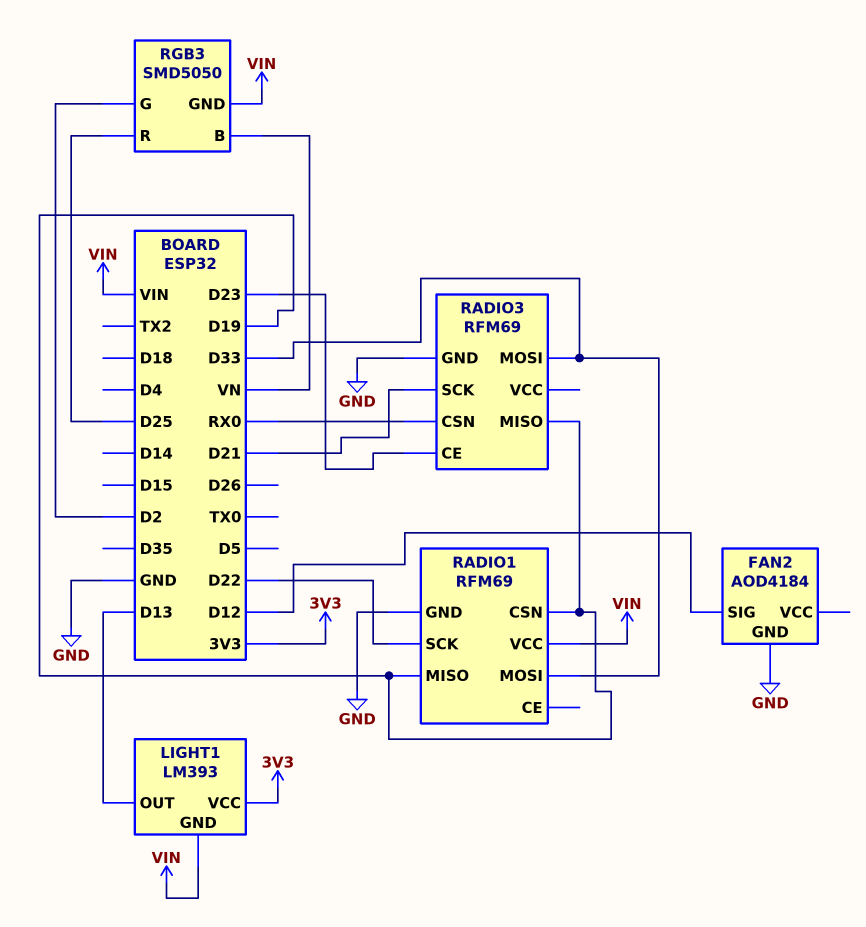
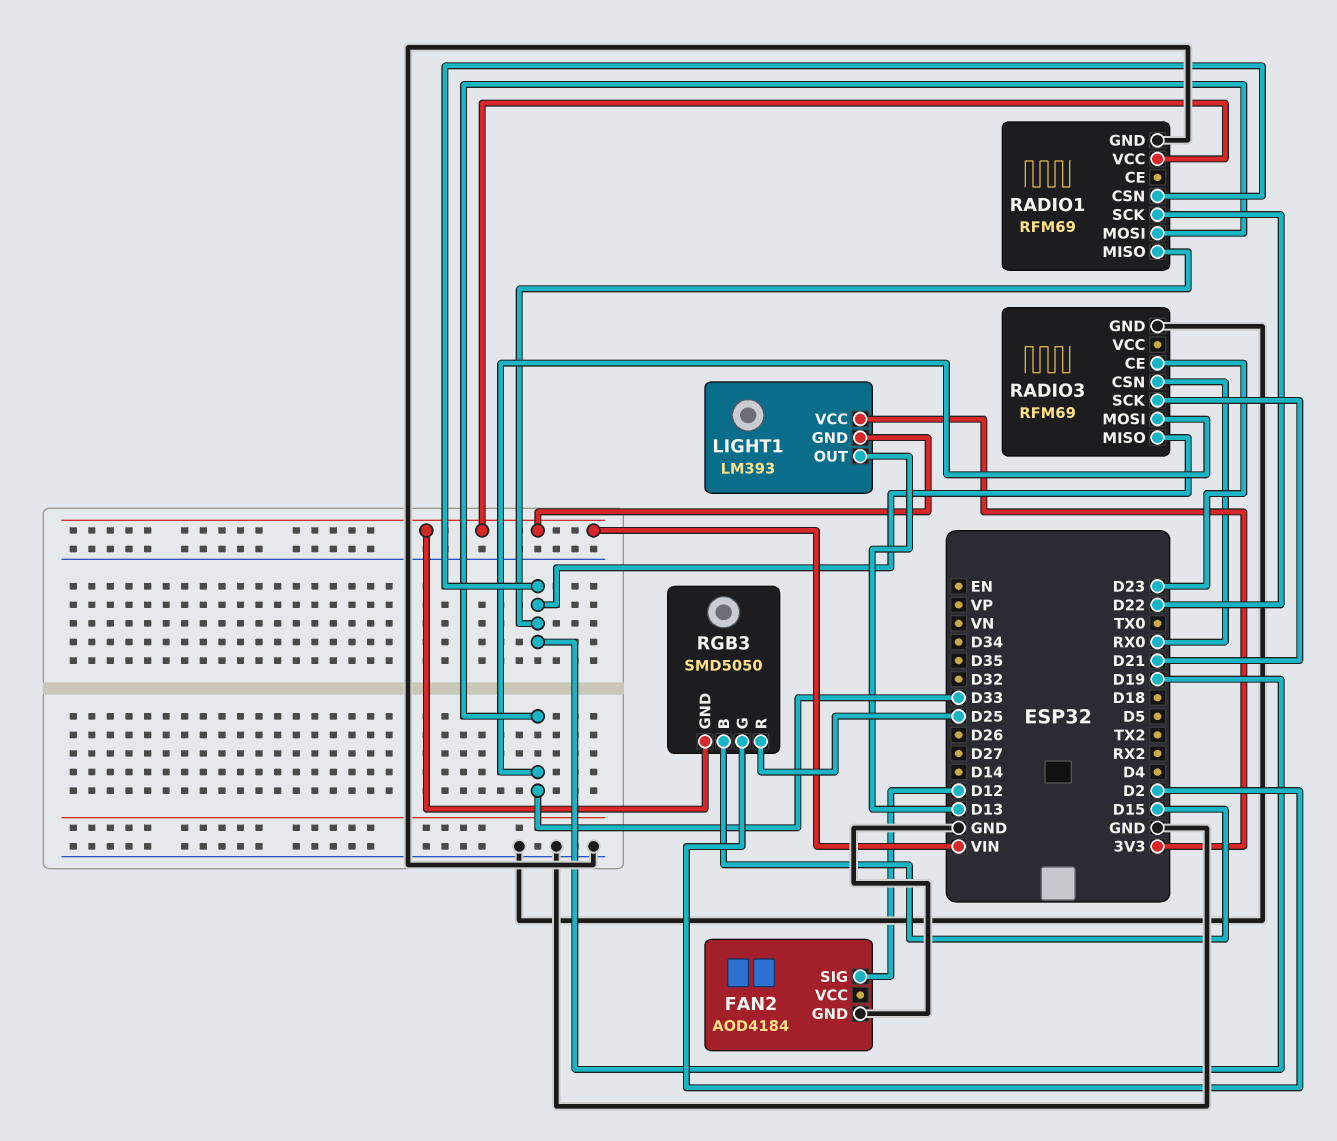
RGB3 pin B: VN -> D15

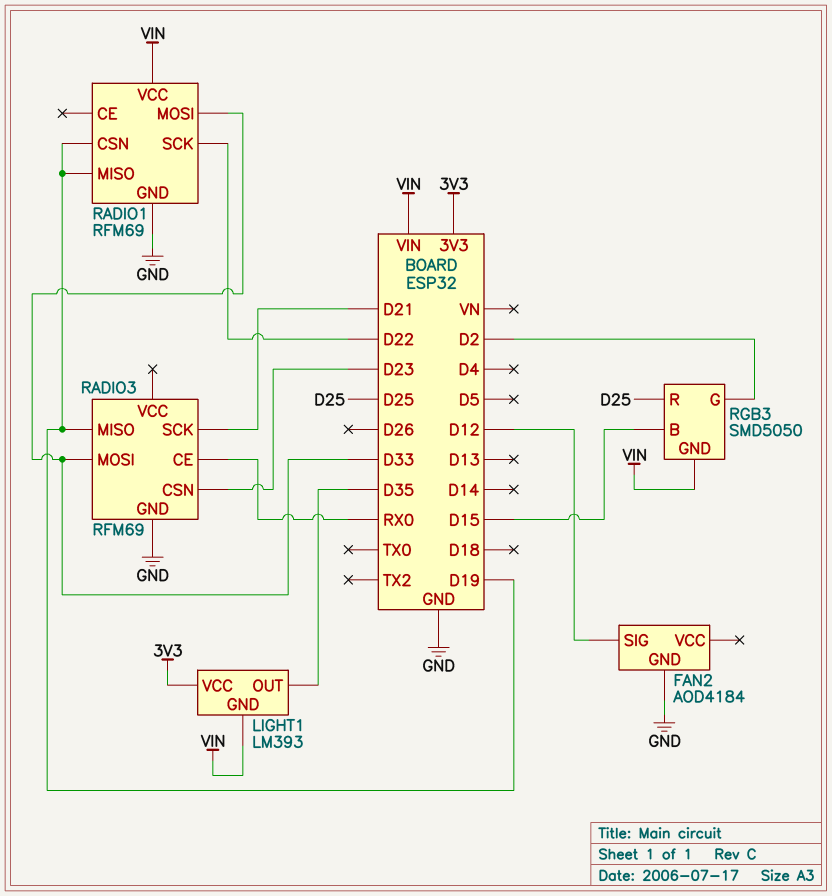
LIGHT1 pin OUT: D13 -> D35
RADIO3 pin CE: D23 -> RX0
RADIO3 pin CSN: RX0 -> D23

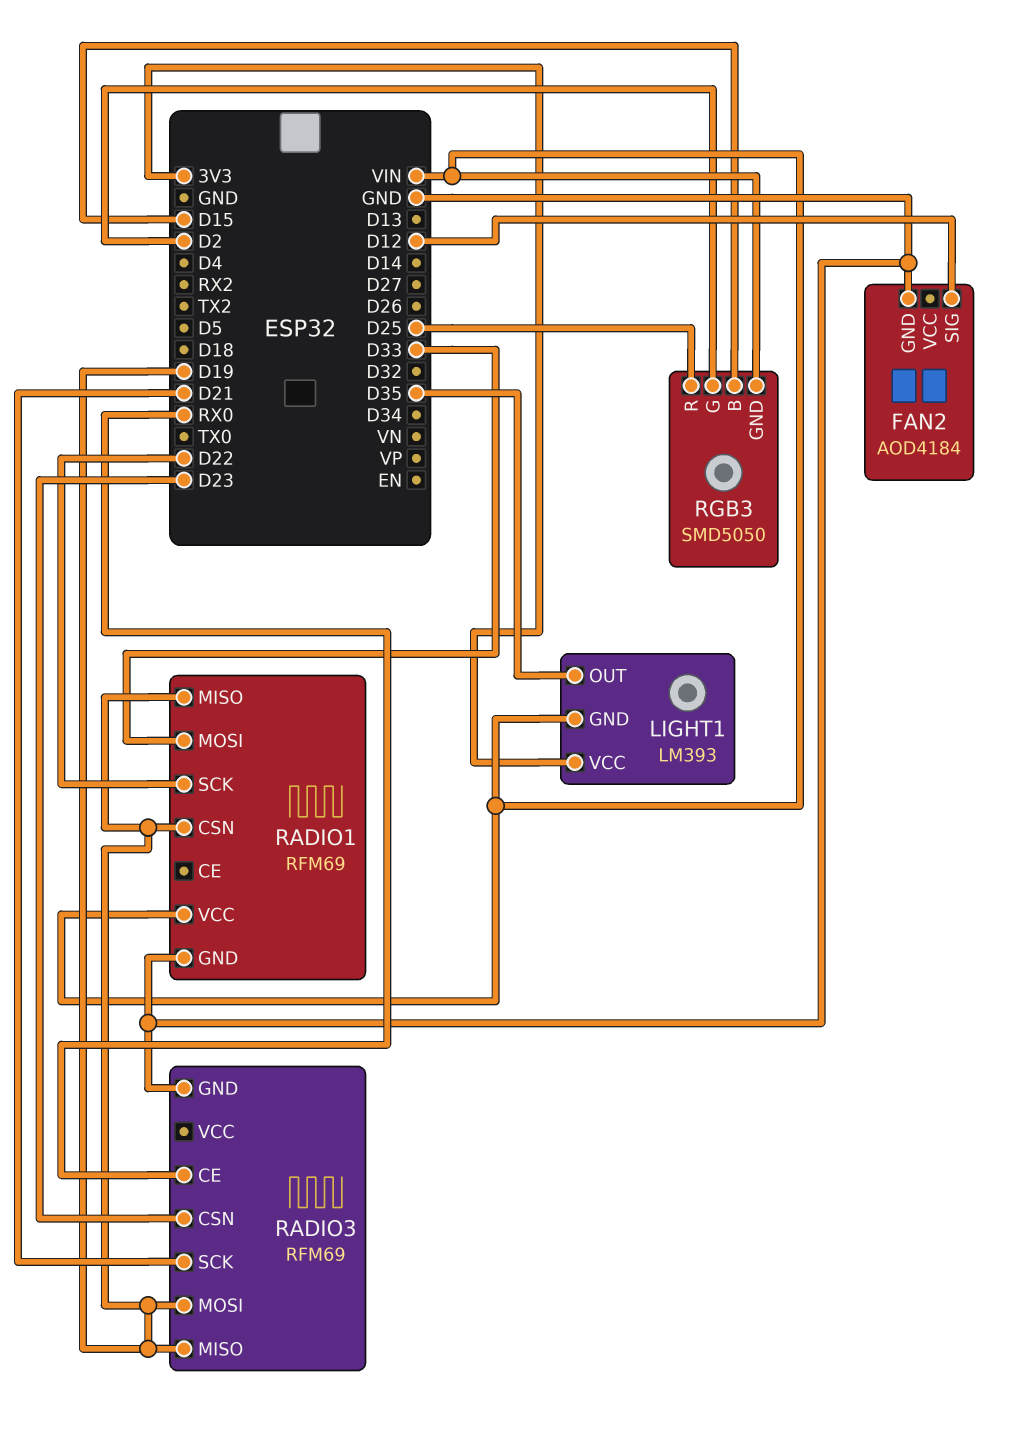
RADIO3 pin MOSI: D33 -> D19

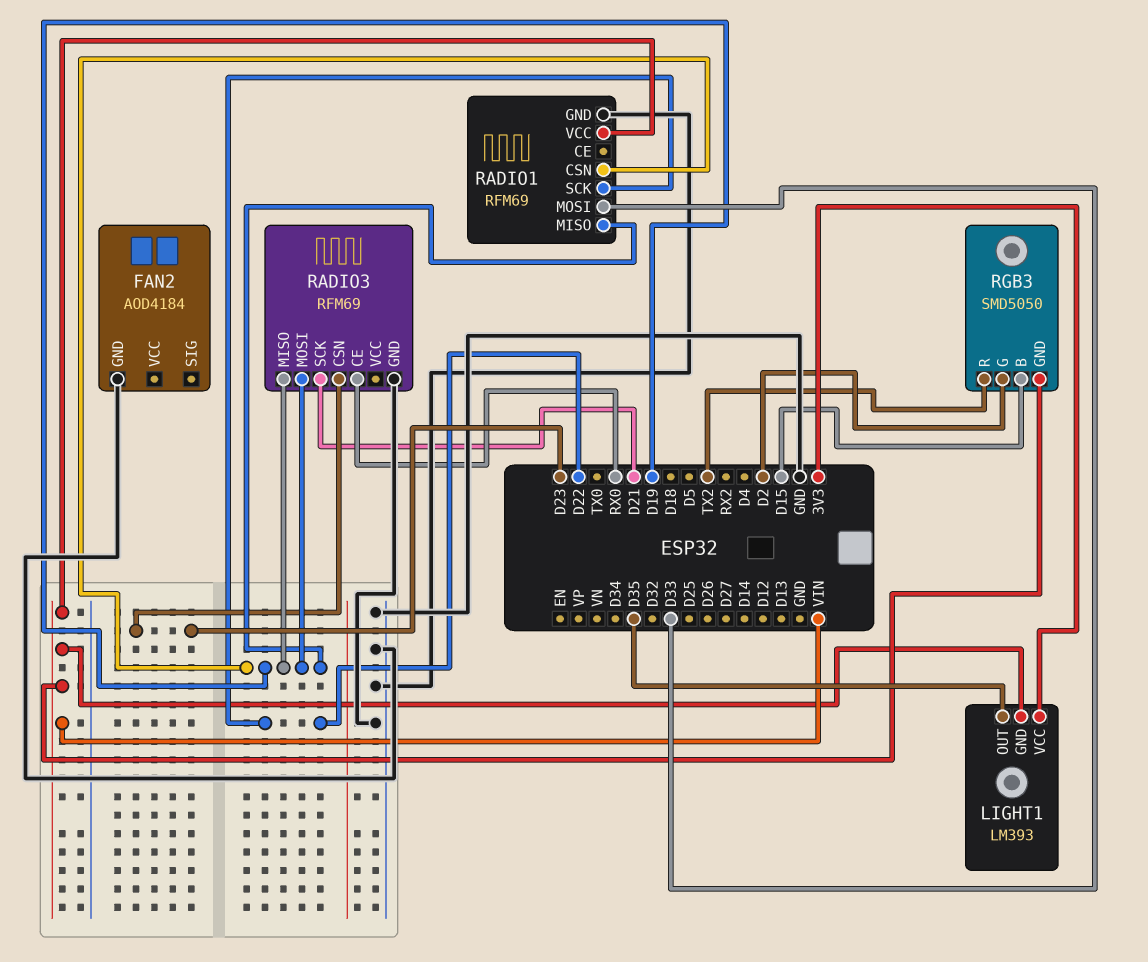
FAN2 pin SIG: D12 -> none
RGB3 pin R: D25 -> TX2

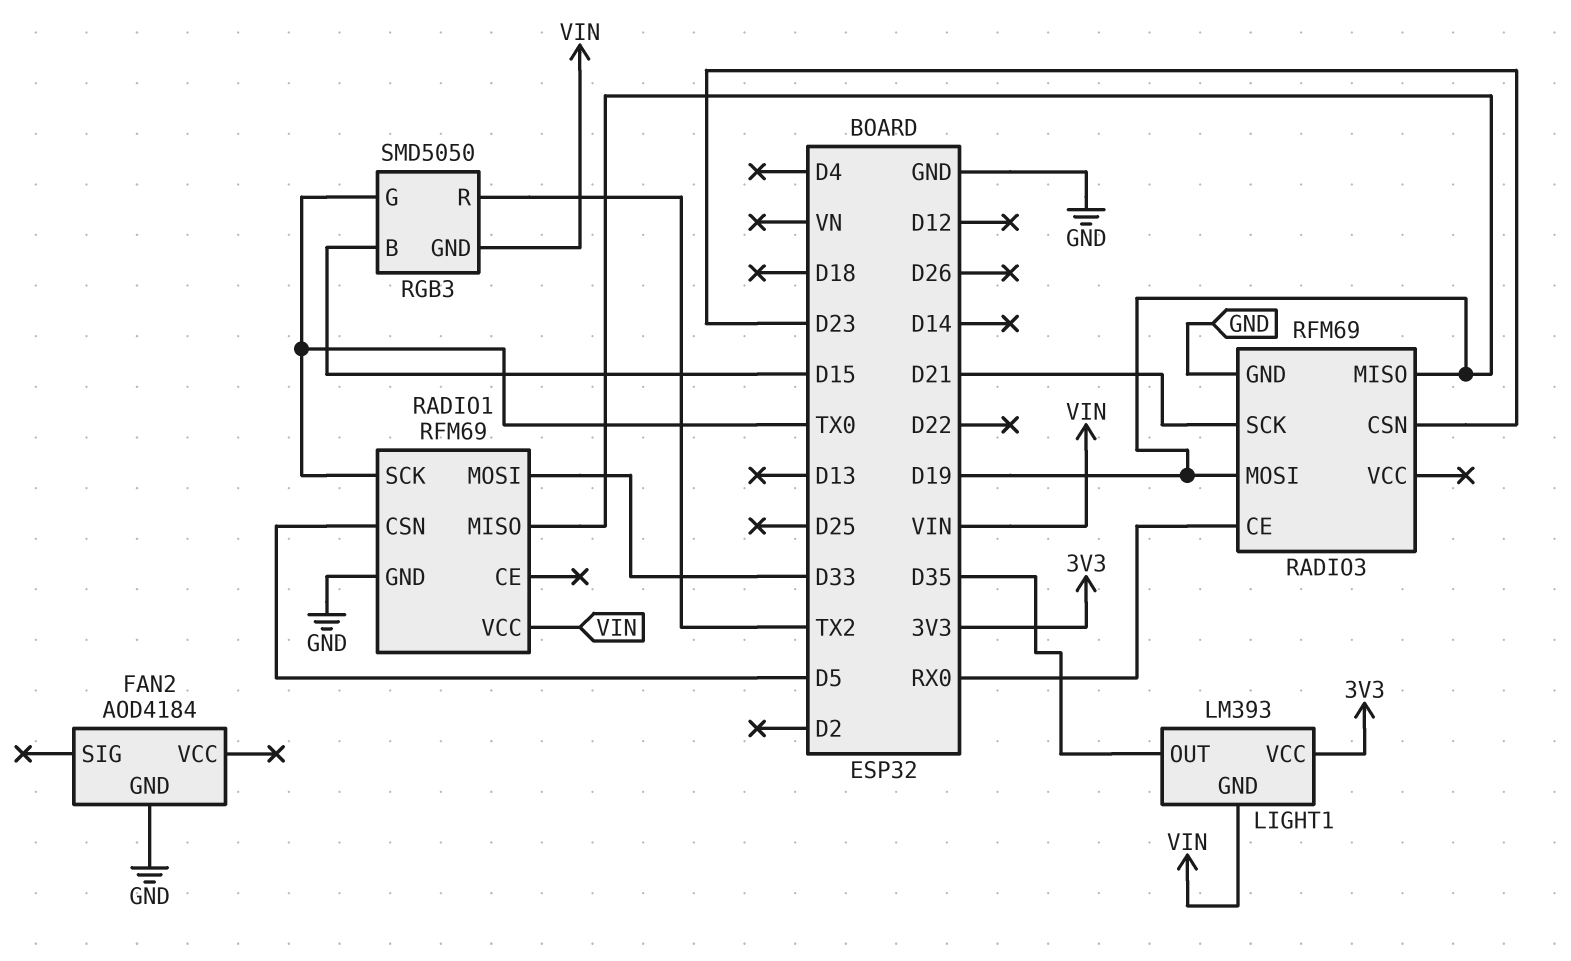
RADIO1 pin CSN: D19 -> D5
RADIO1 pin SCK: D22 -> TX0
RGB3 pin G: D2 -> TX0

